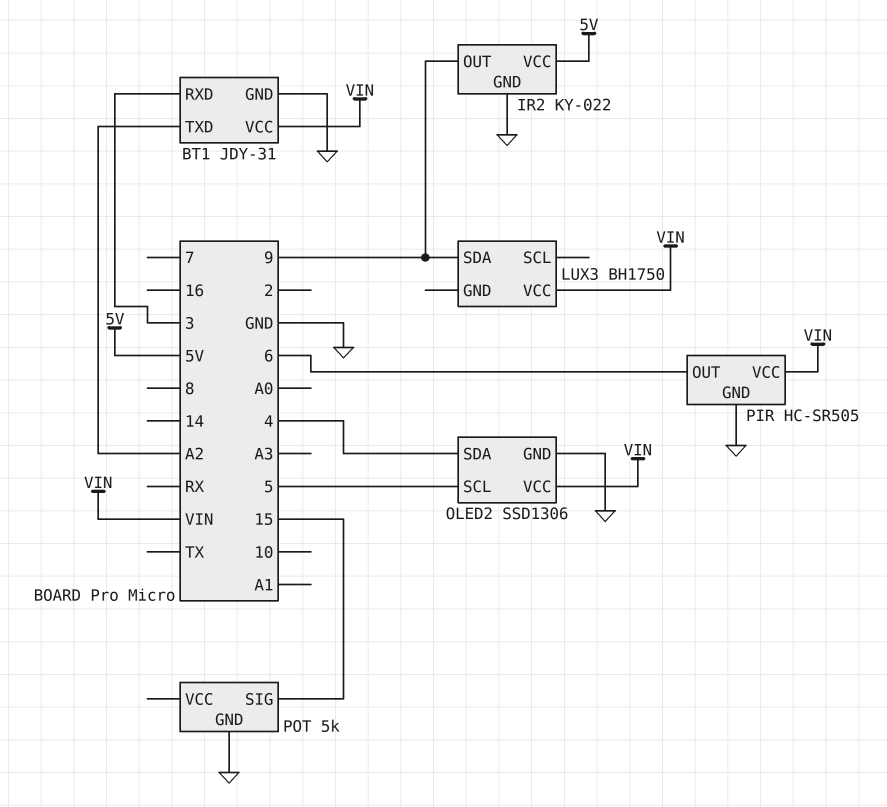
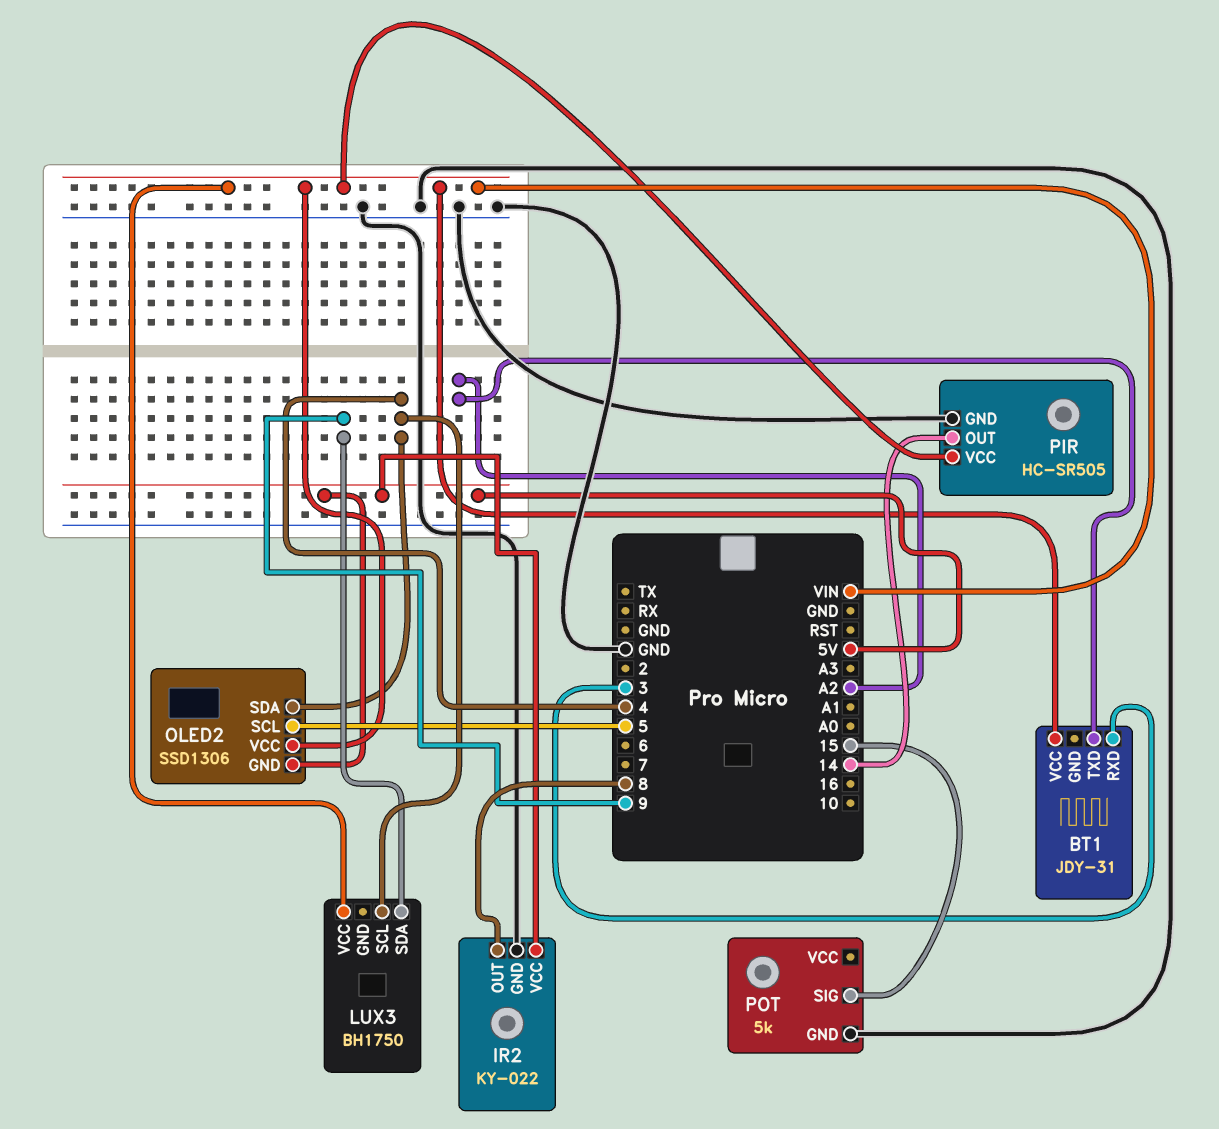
BT1 pin GND: GND -> none
IR2 pin OUT: 9 -> 8
LUX3 pin SCL: none -> 4
OLED2 pin GND: GND -> 5V
PIR pin OUT: 6 -> 14

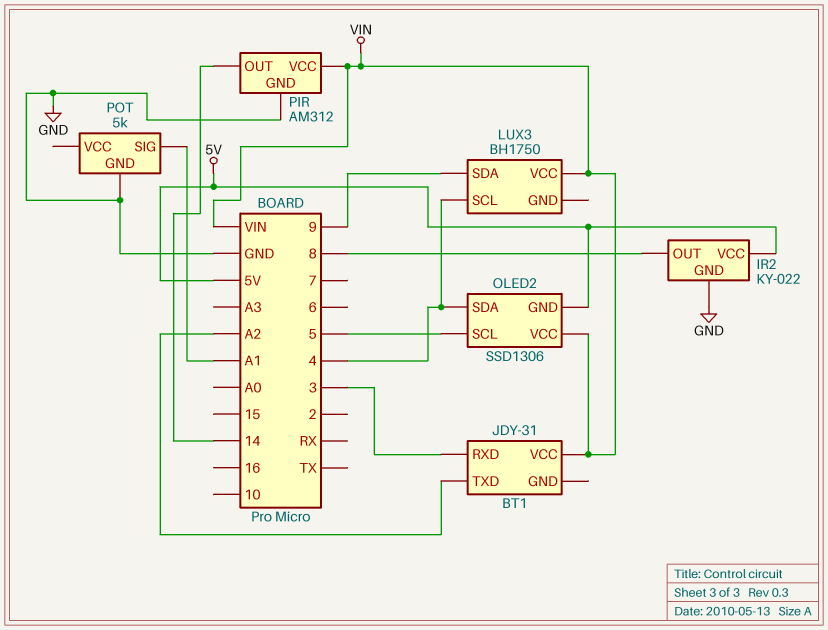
PIR: HC-SR505 -> AM312
POT pin SIG: 15 -> A1

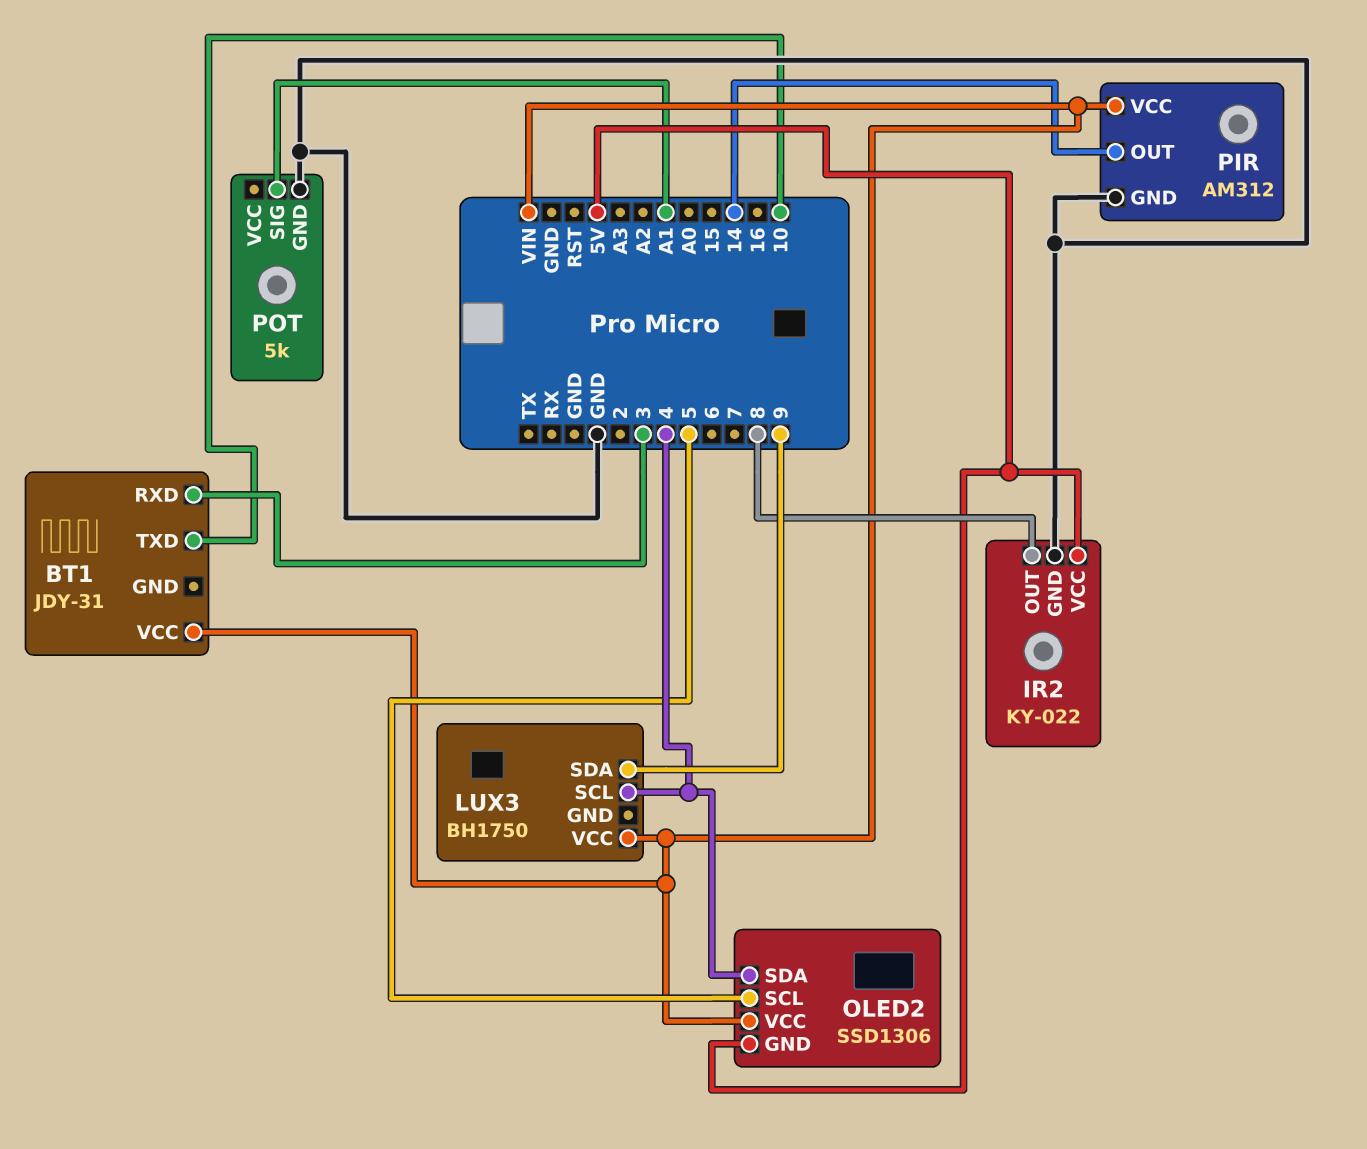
BT1 pin TXD: A2 -> 10

